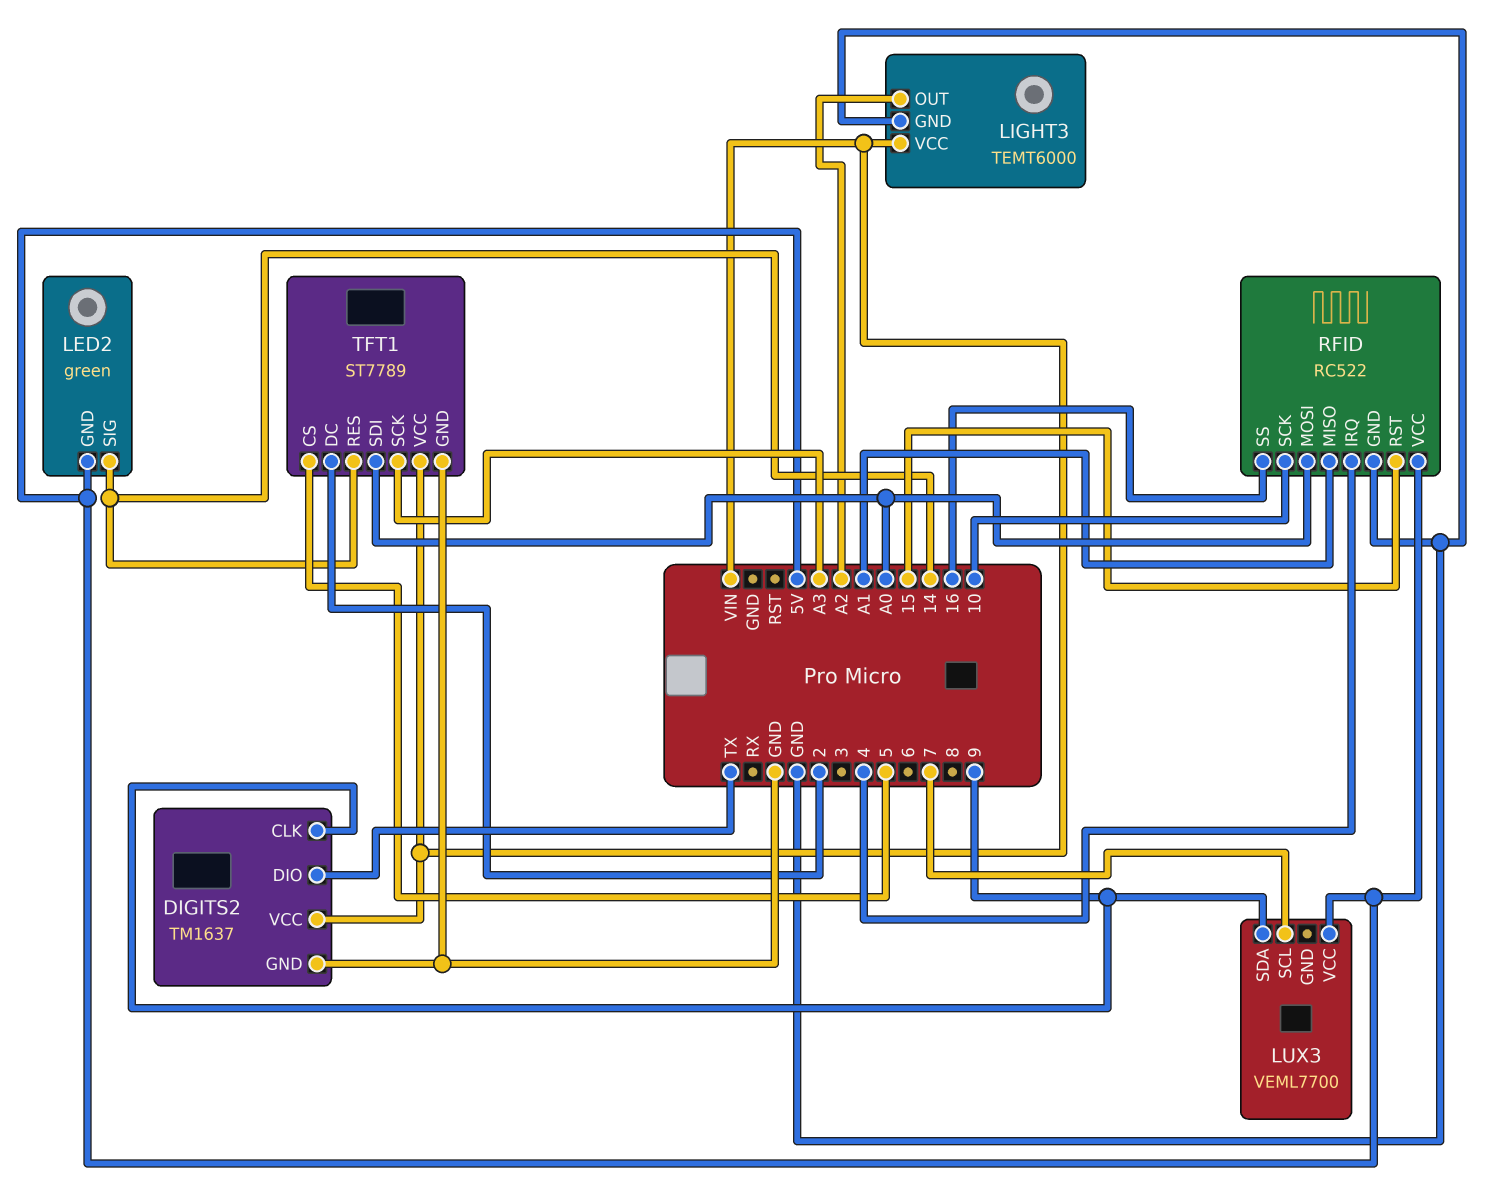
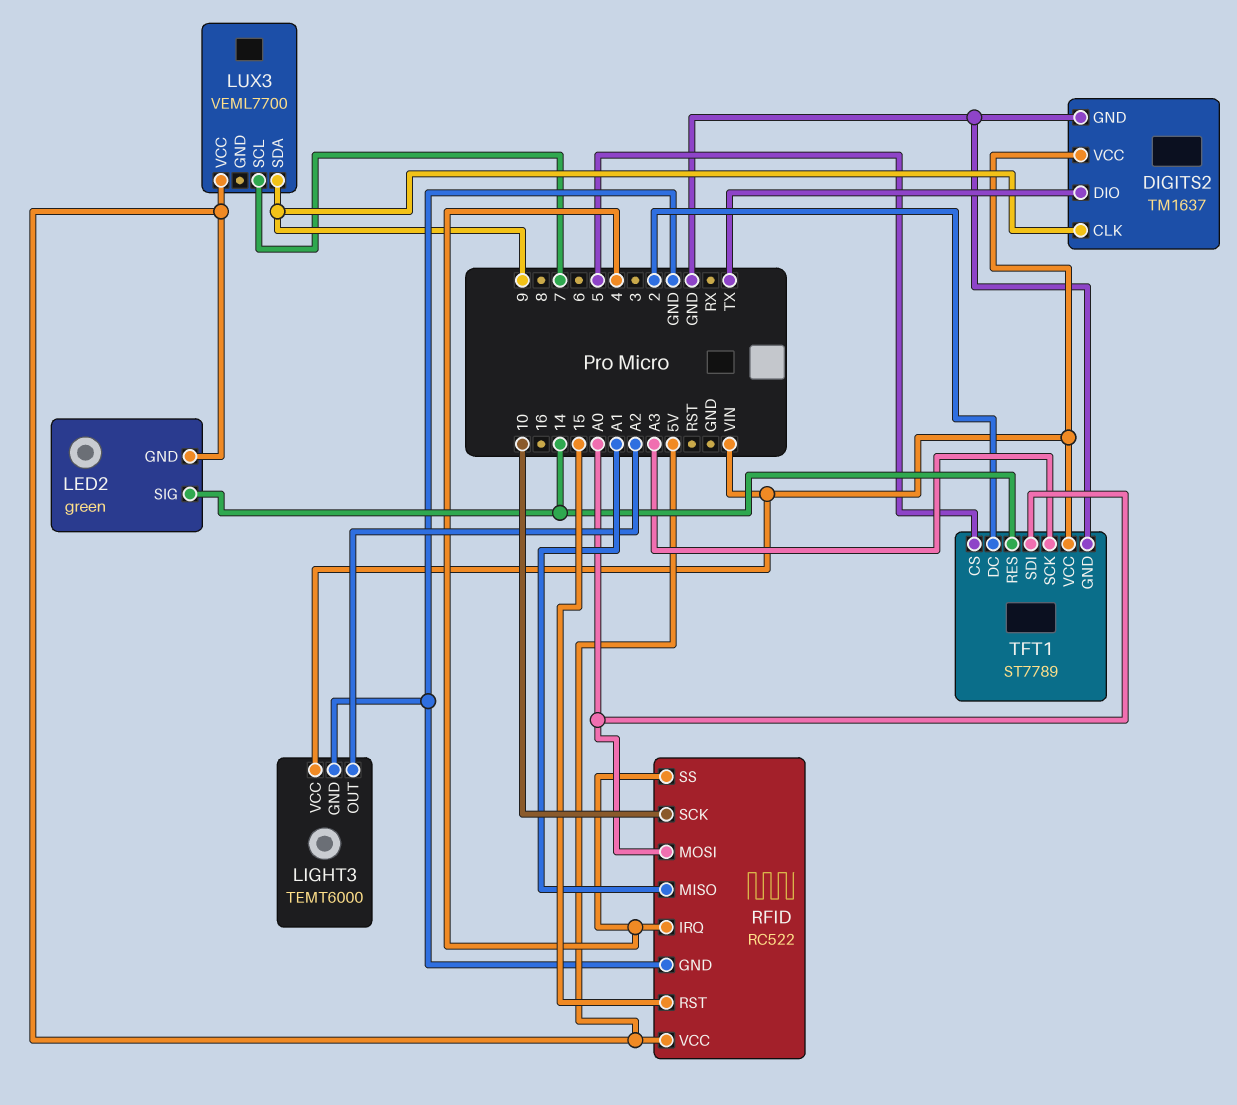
RFID pin SS: 16 -> 4

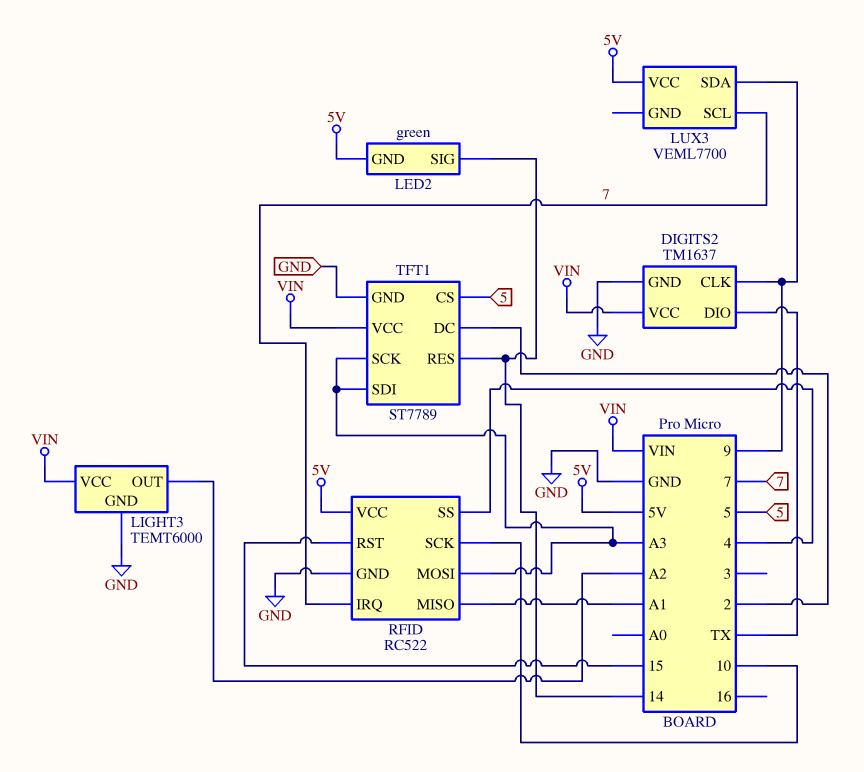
RFID pin IRQ: 4 -> 7
RFID pin MOSI: A0 -> A3
TFT1 pin SDI: A0 -> A3

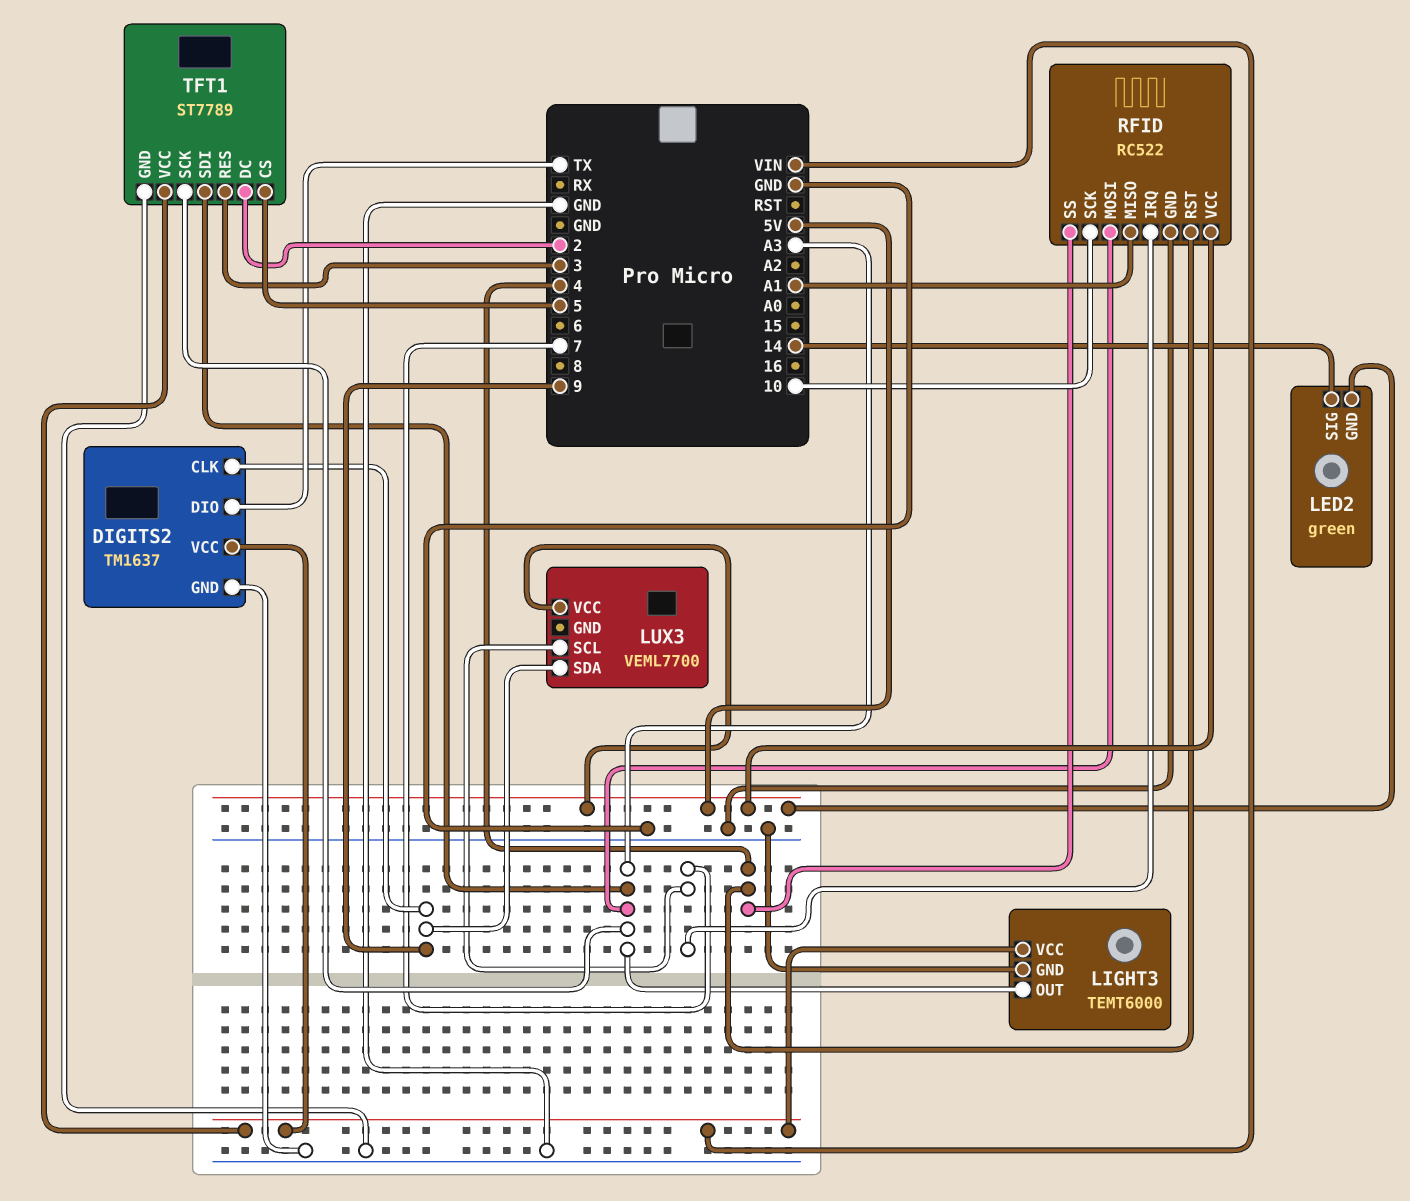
LIGHT3 pin OUT: A2 -> A3
RFID pin RST: 15 -> 4
TFT1 pin RES: 14 -> 3

